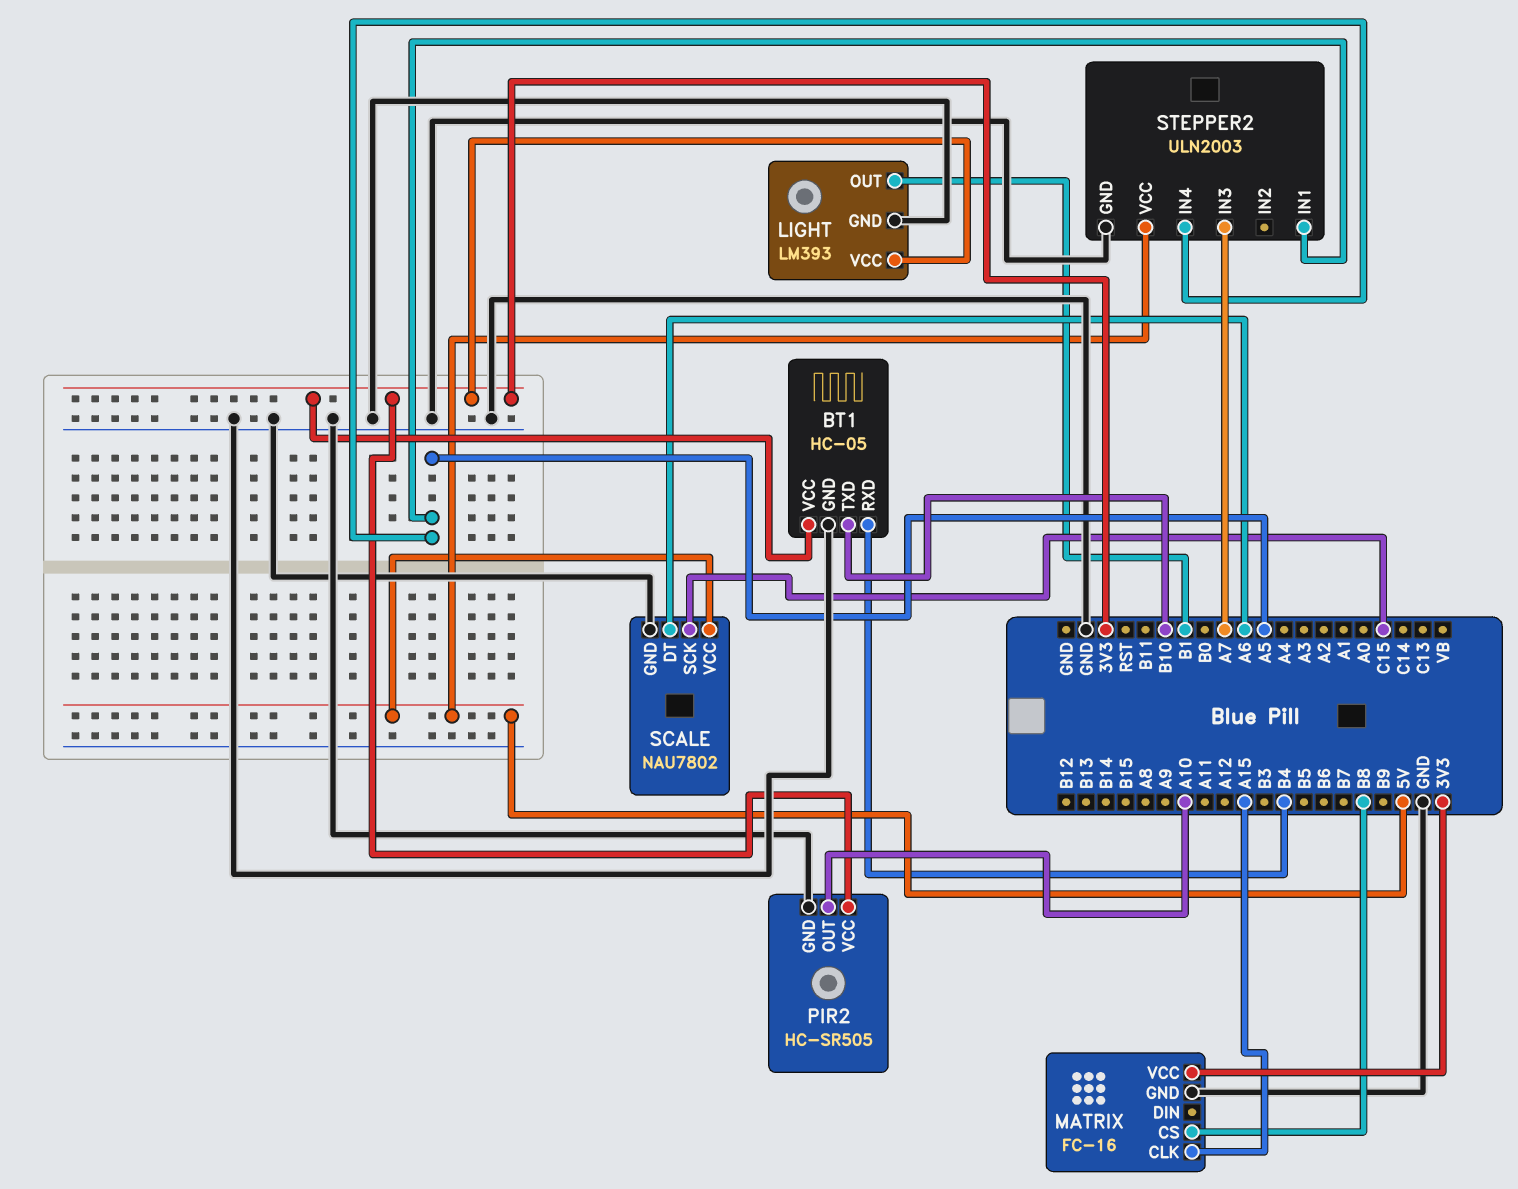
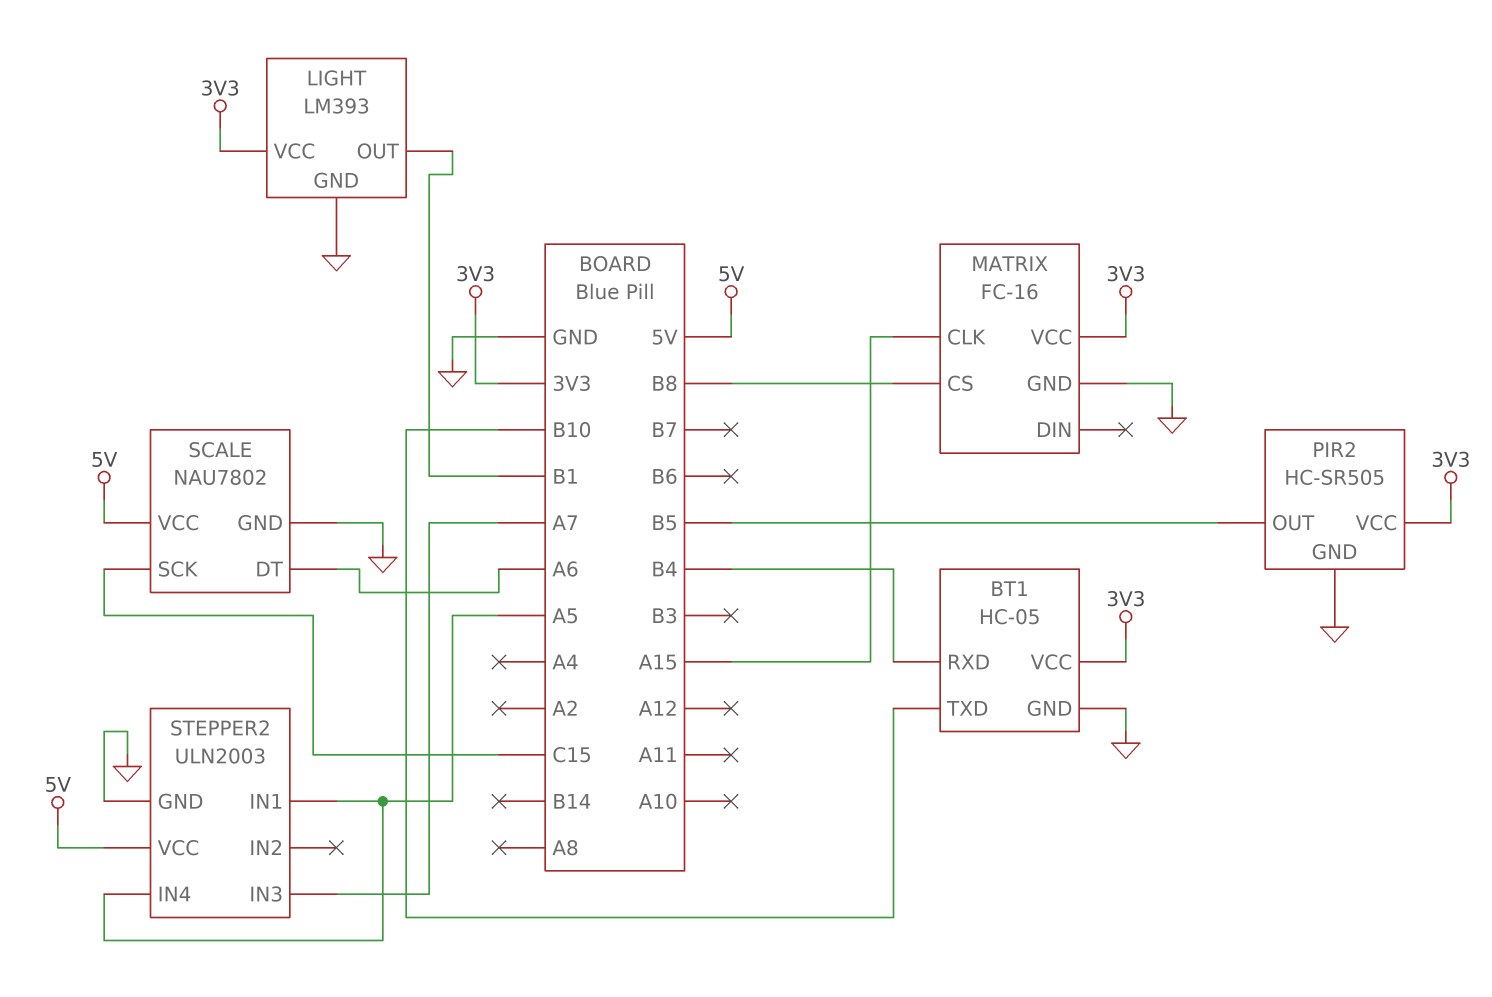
PIR2 pin OUT: A10 -> B5

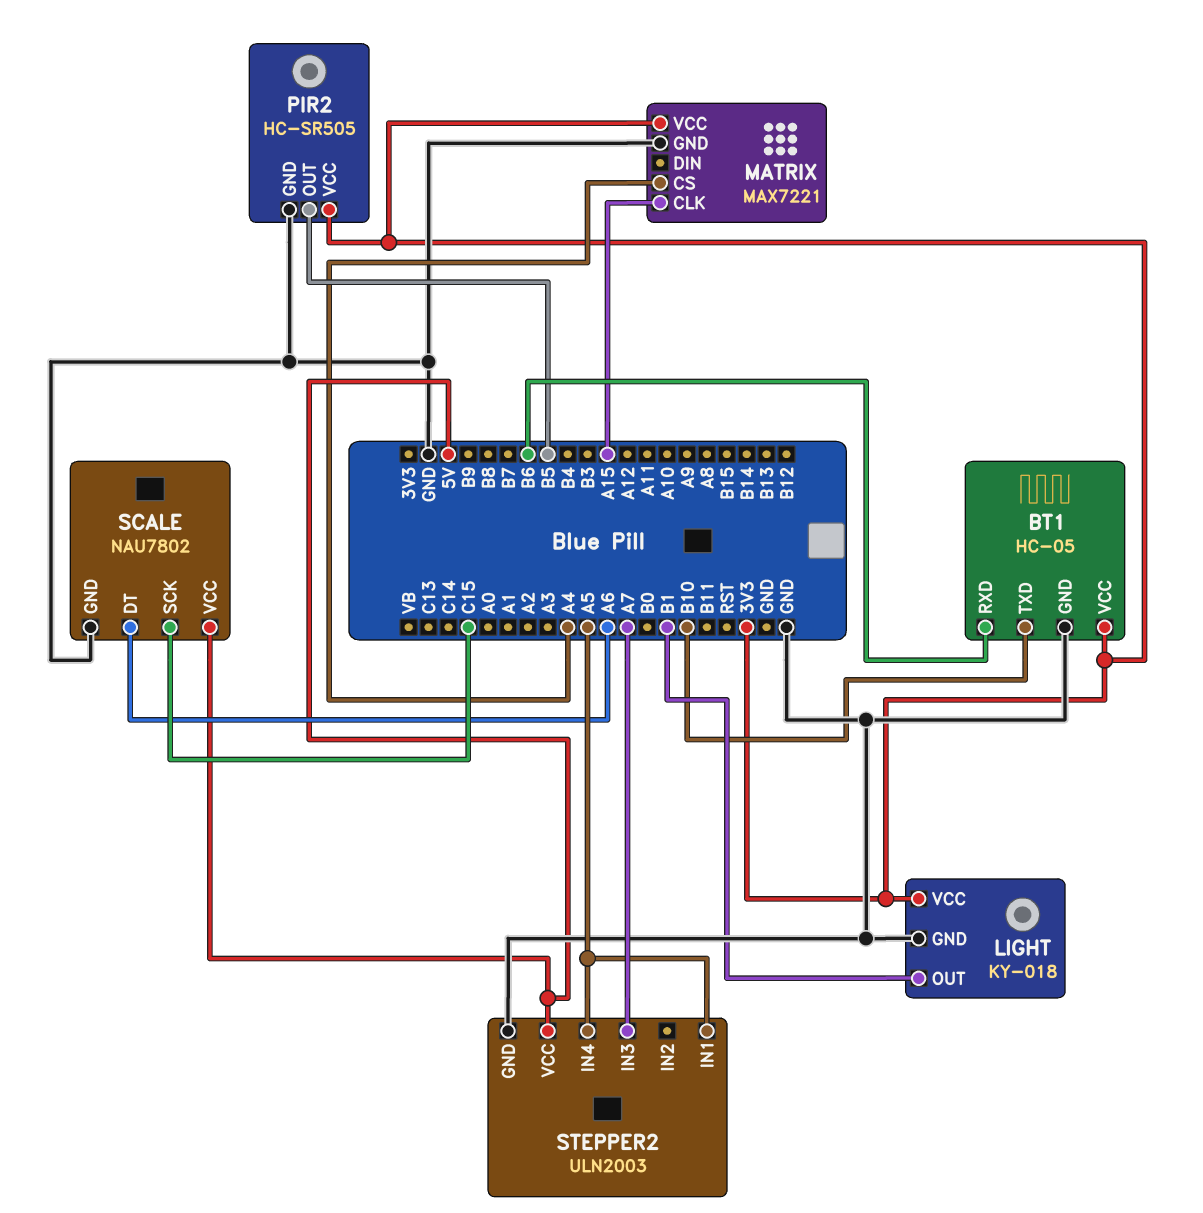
BT1 pin RXD: B4 -> B6
LIGHT: LM393 -> KY-018
MATRIX: FC-16 -> MAX7221
MATRIX pin CS: B8 -> A4

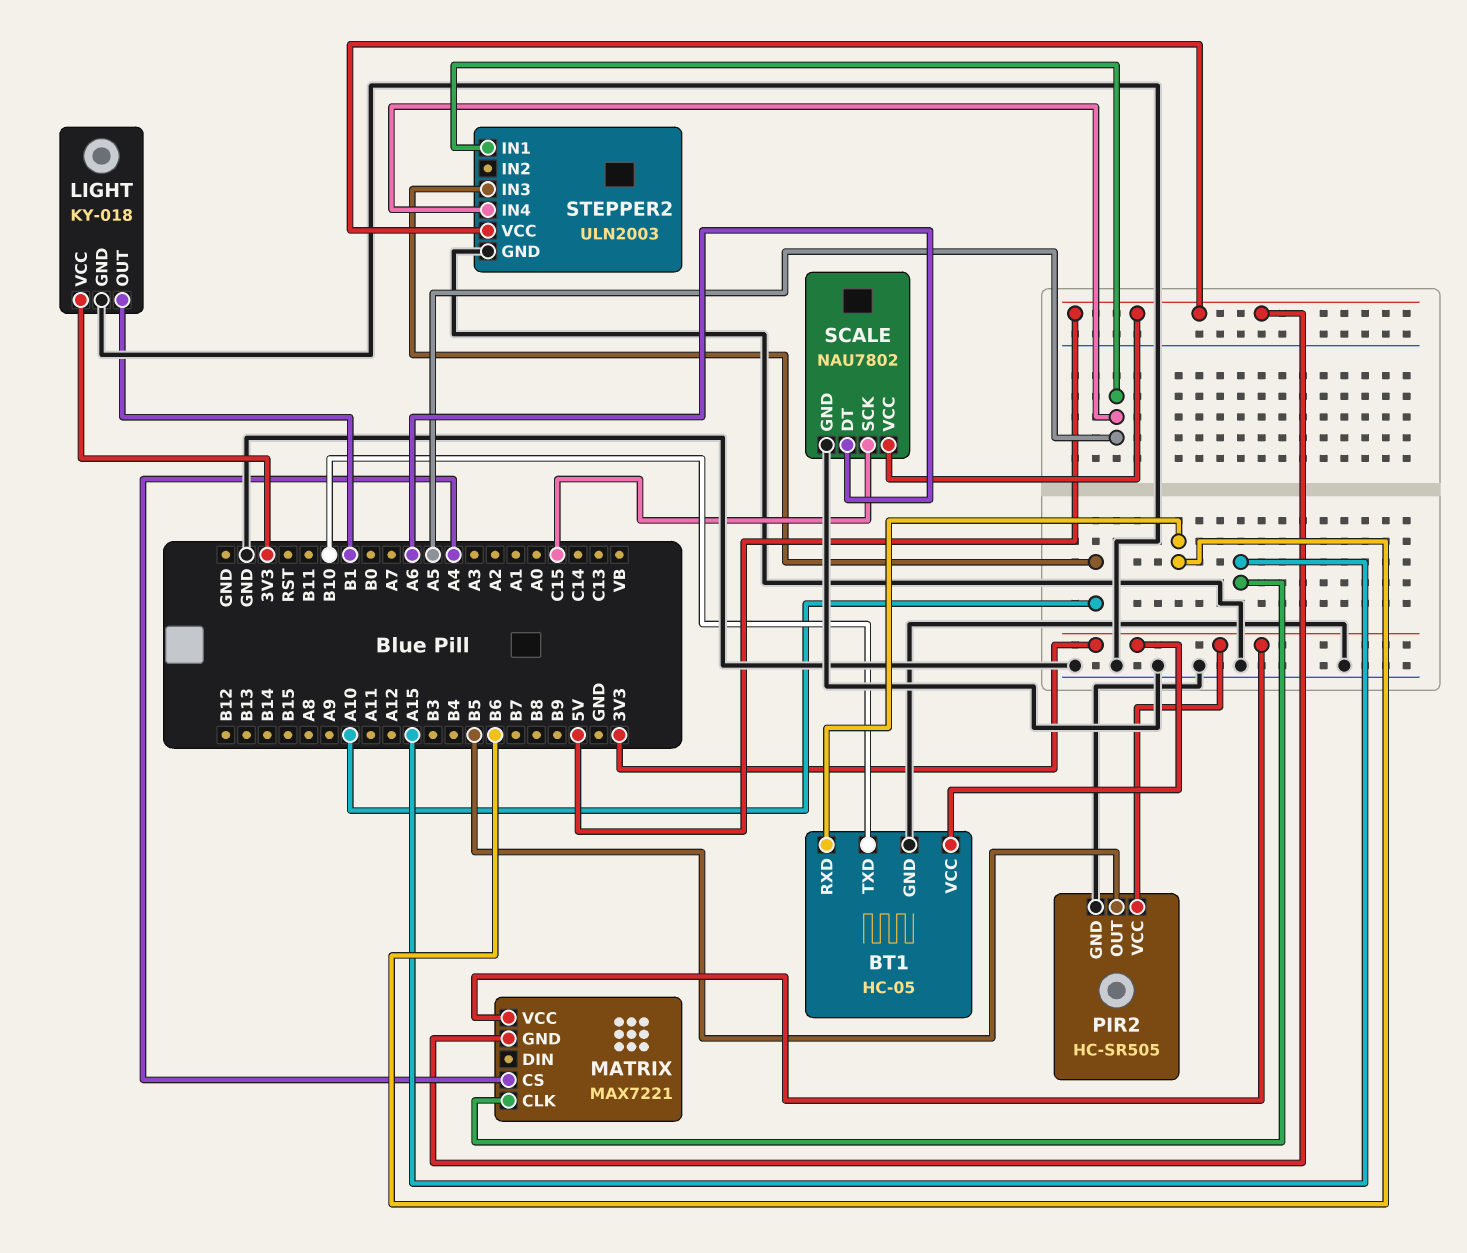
MATRIX pin GND: GND -> 5V
STEPPER2 pin IN3: A7 -> A10

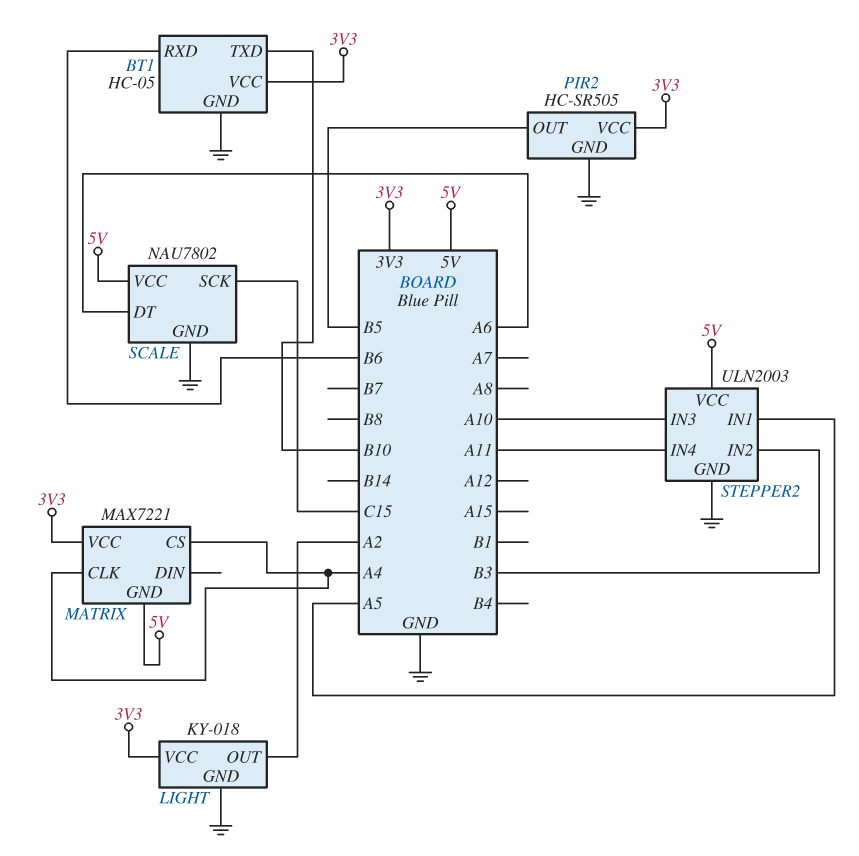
LIGHT pin OUT: B1 -> A2
MATRIX pin CLK: A15 -> A4
STEPPER2 pin IN2: none -> B3
STEPPER2 pin IN4: A5 -> A11

